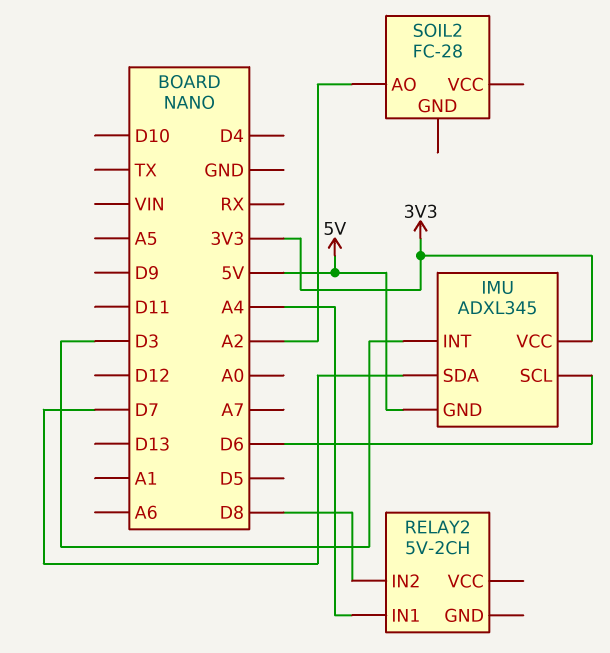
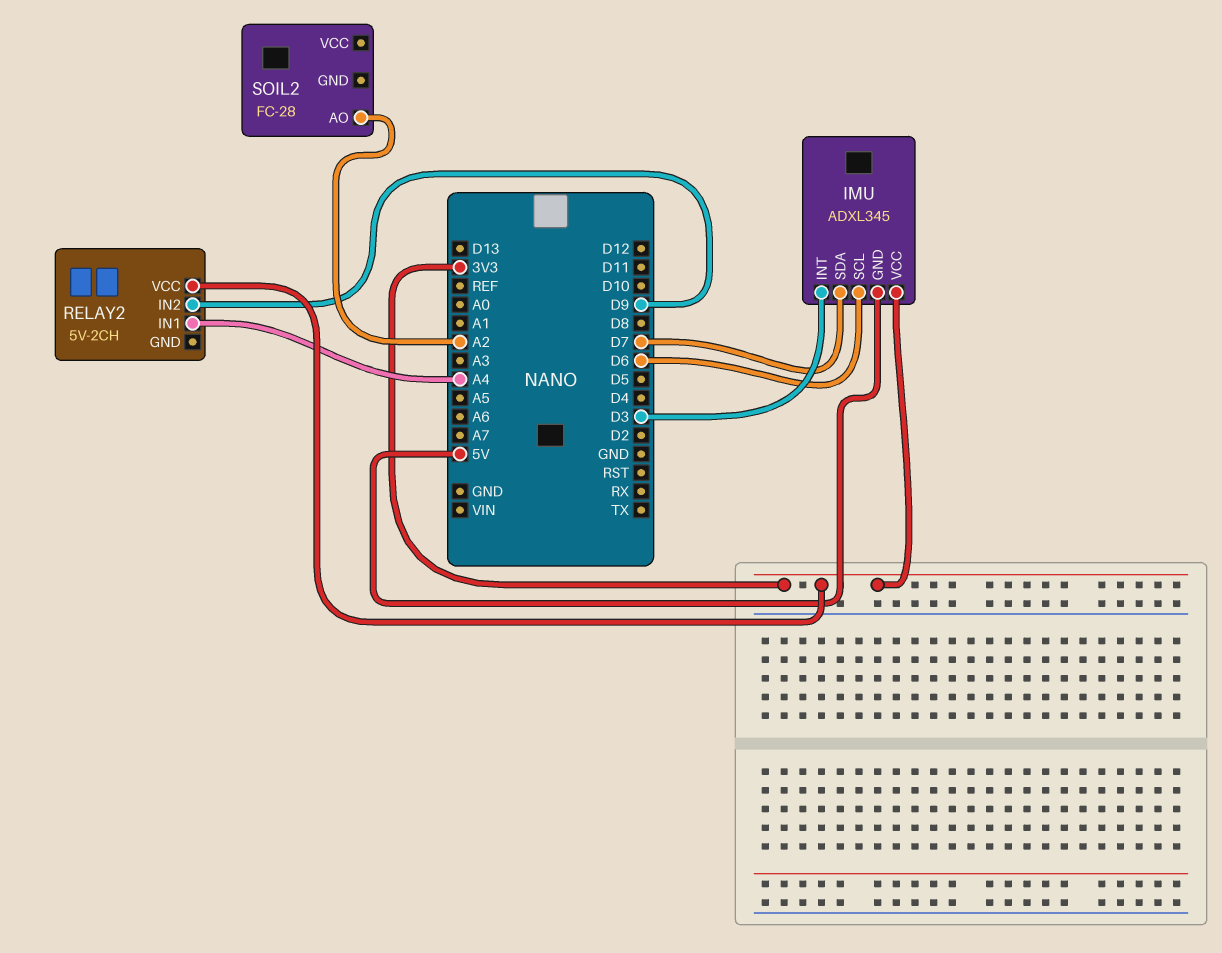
RELAY2 pin IN2: D8 -> D9
RELAY2 pin VCC: none -> 3V3

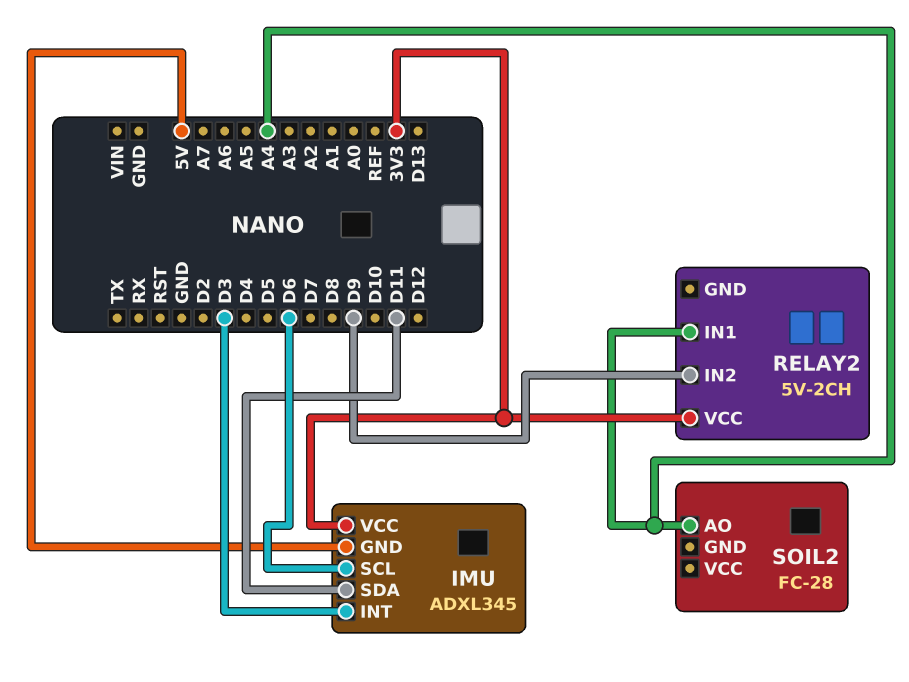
IMU pin SDA: D7 -> D11
SOIL2 pin AO: A2 -> A4

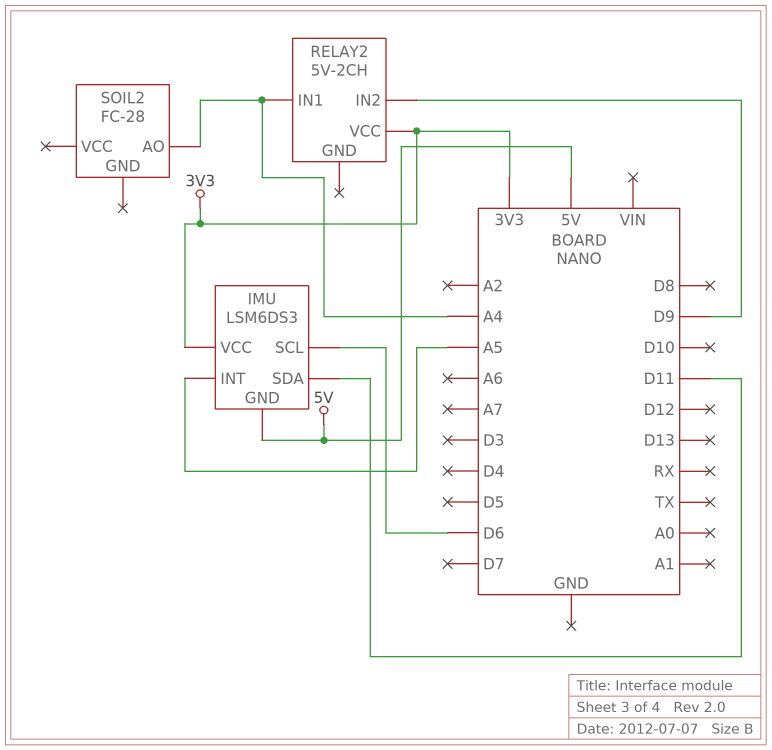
IMU: ADXL345 -> LSM6DS3
IMU pin INT: D3 -> A5

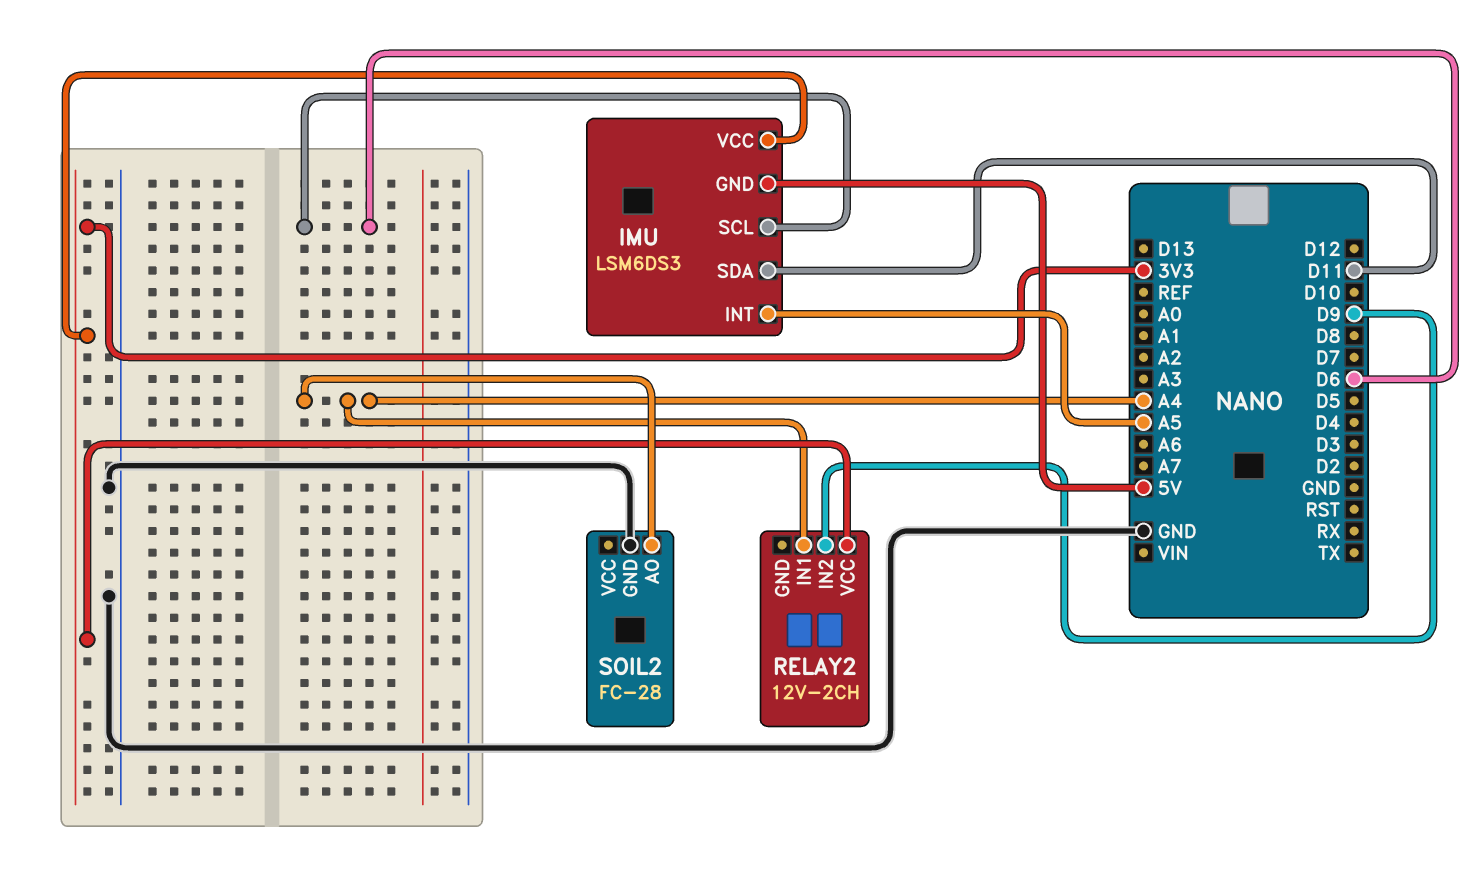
RELAY2: 5V-2CH -> 12V-2CH
SOIL2 pin GND: none -> GND

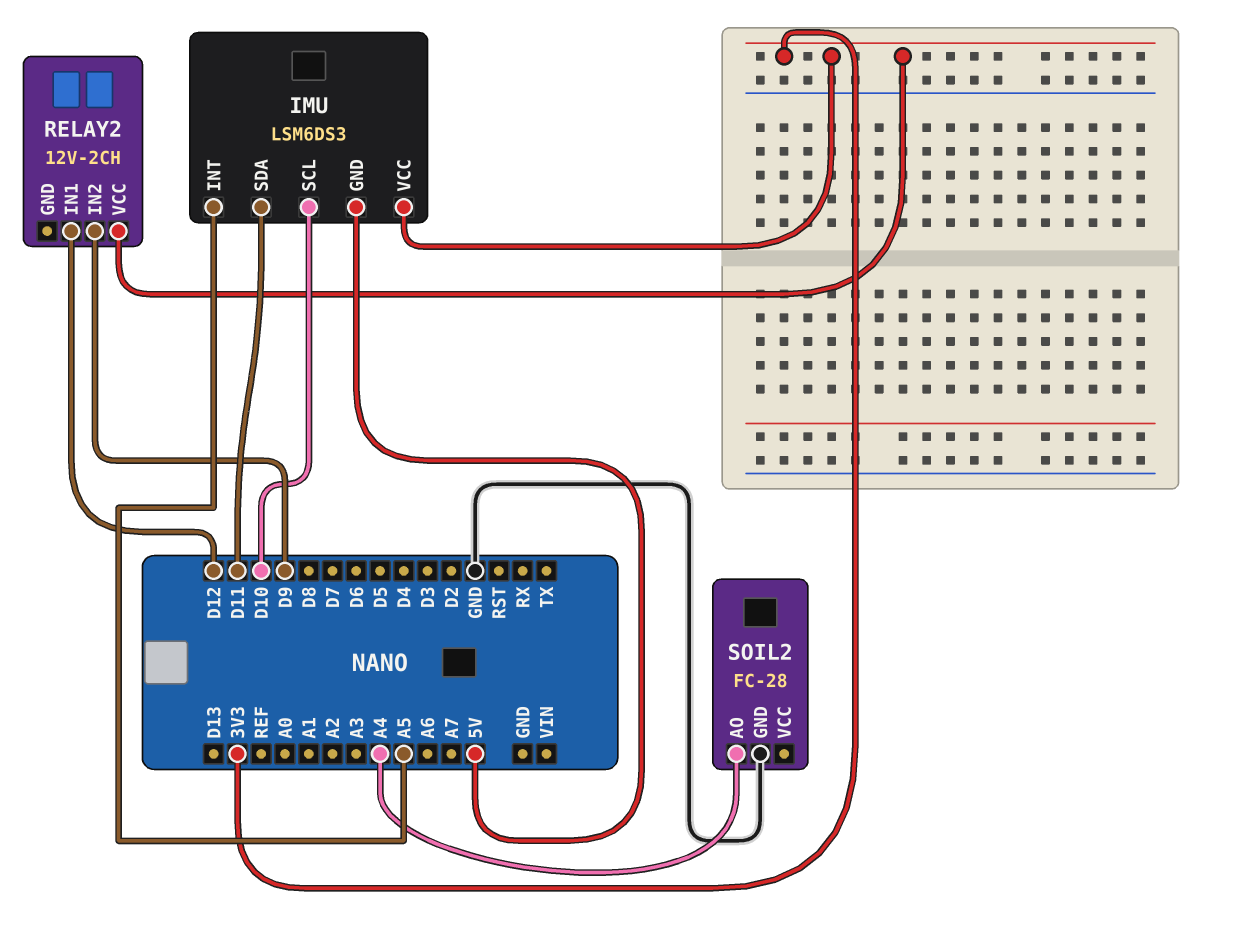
IMU pin SCL: D6 -> D10
RELAY2 pin IN1: A4 -> D12

